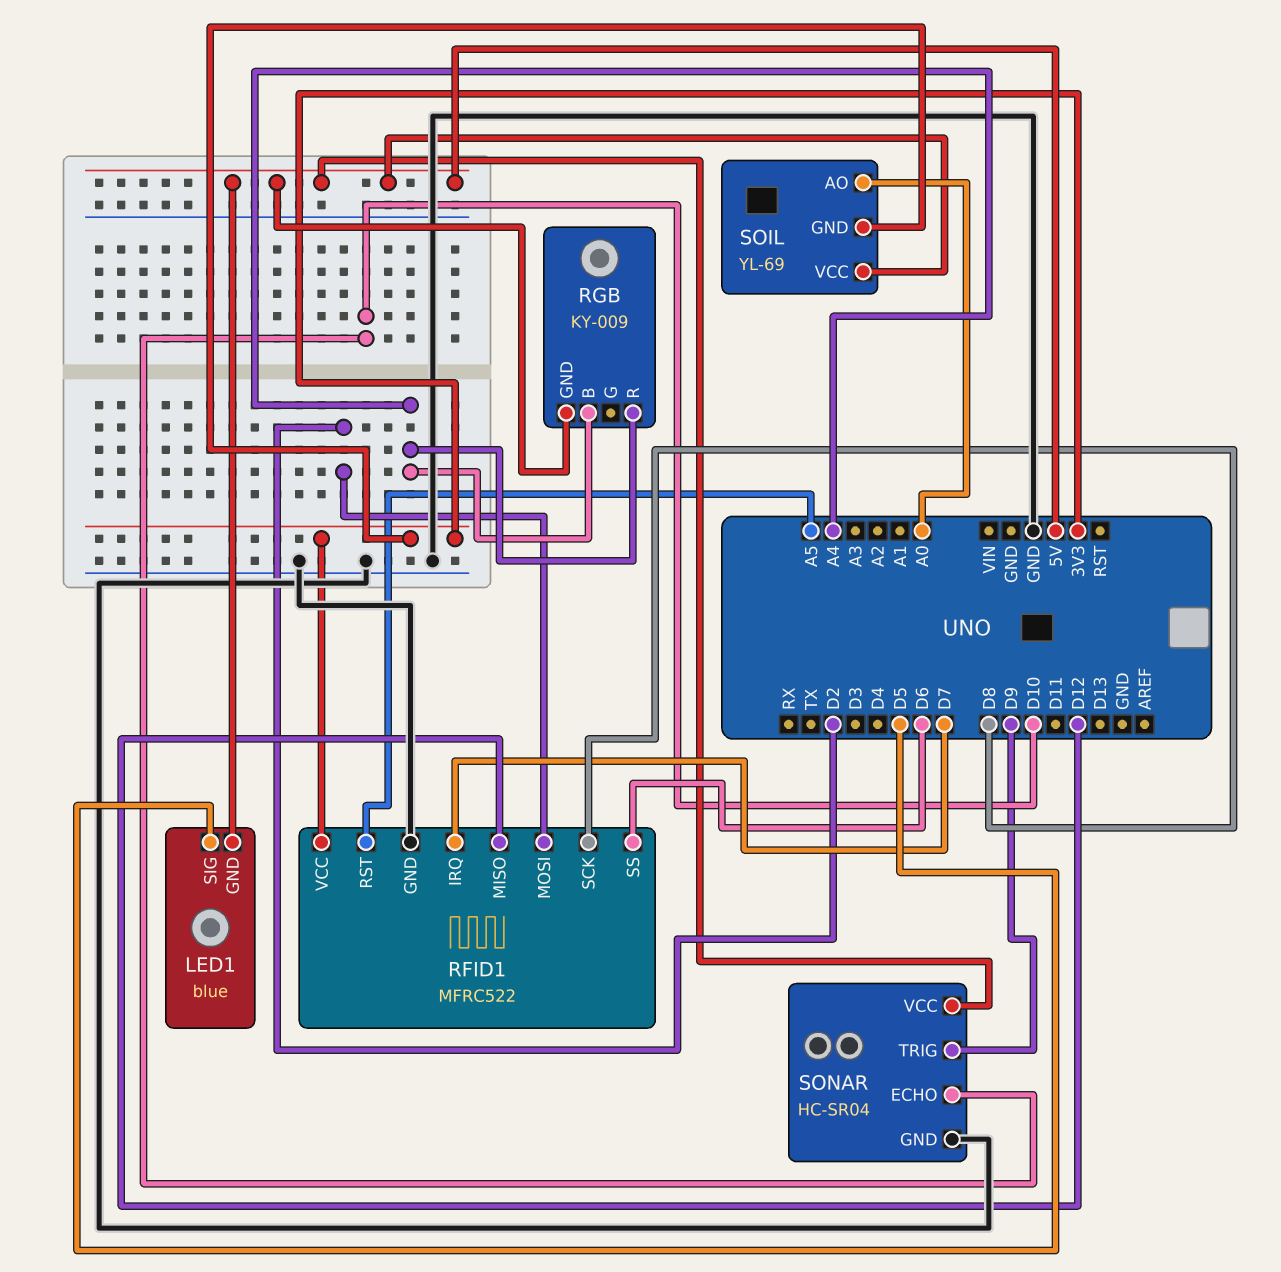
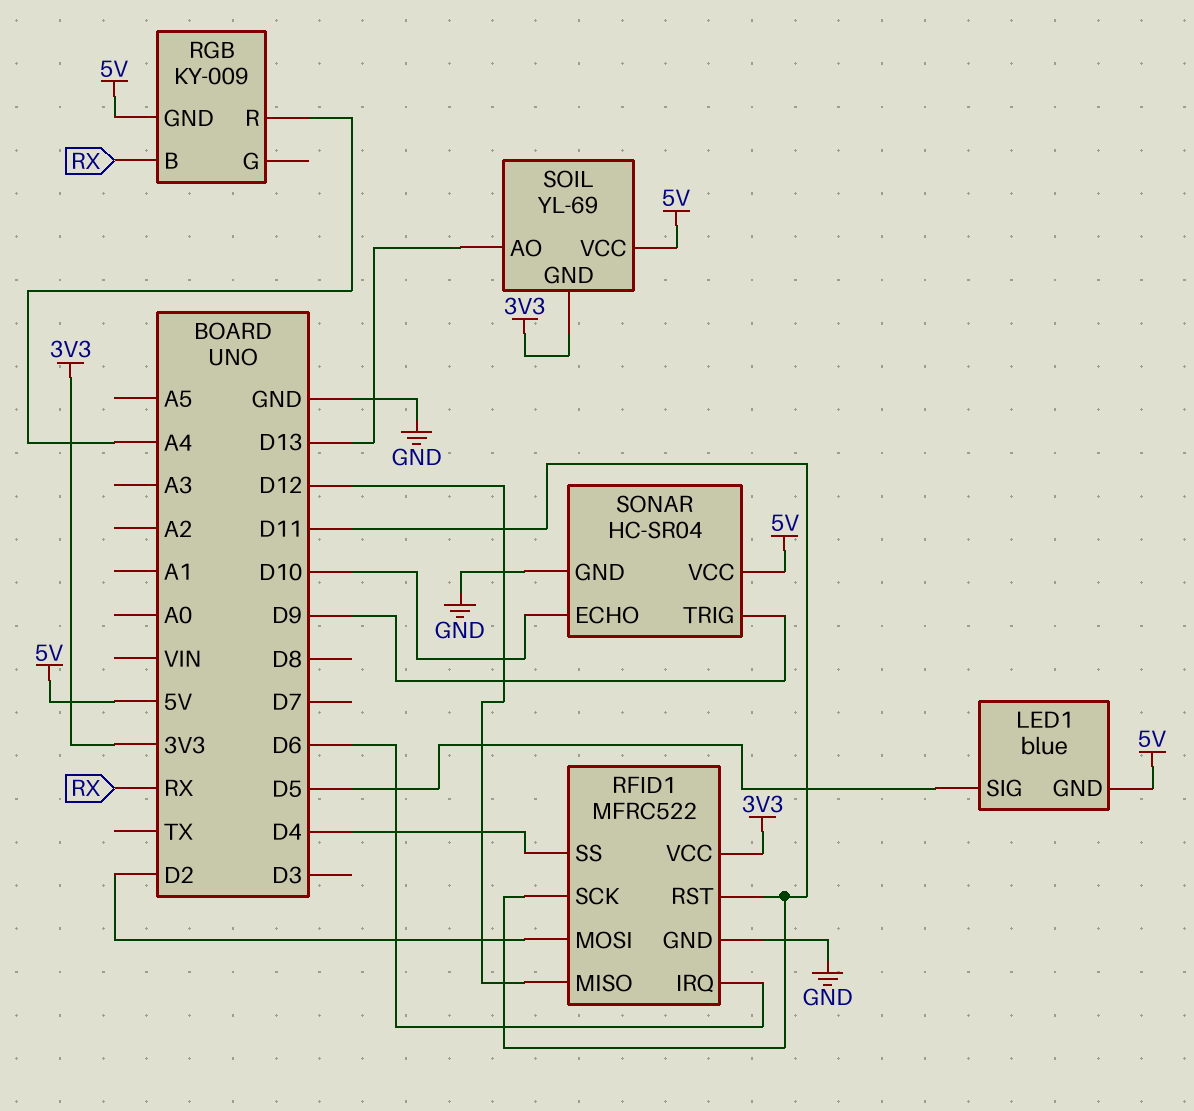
RFID1 pin IRQ: D7 -> D6
RFID1 pin RST: A5 -> D11
RFID1 pin SCK: D8 -> D11
RFID1 pin SS: D6 -> D4
RGB pin B: A4 -> RX
SOIL pin AO: A0 -> D13

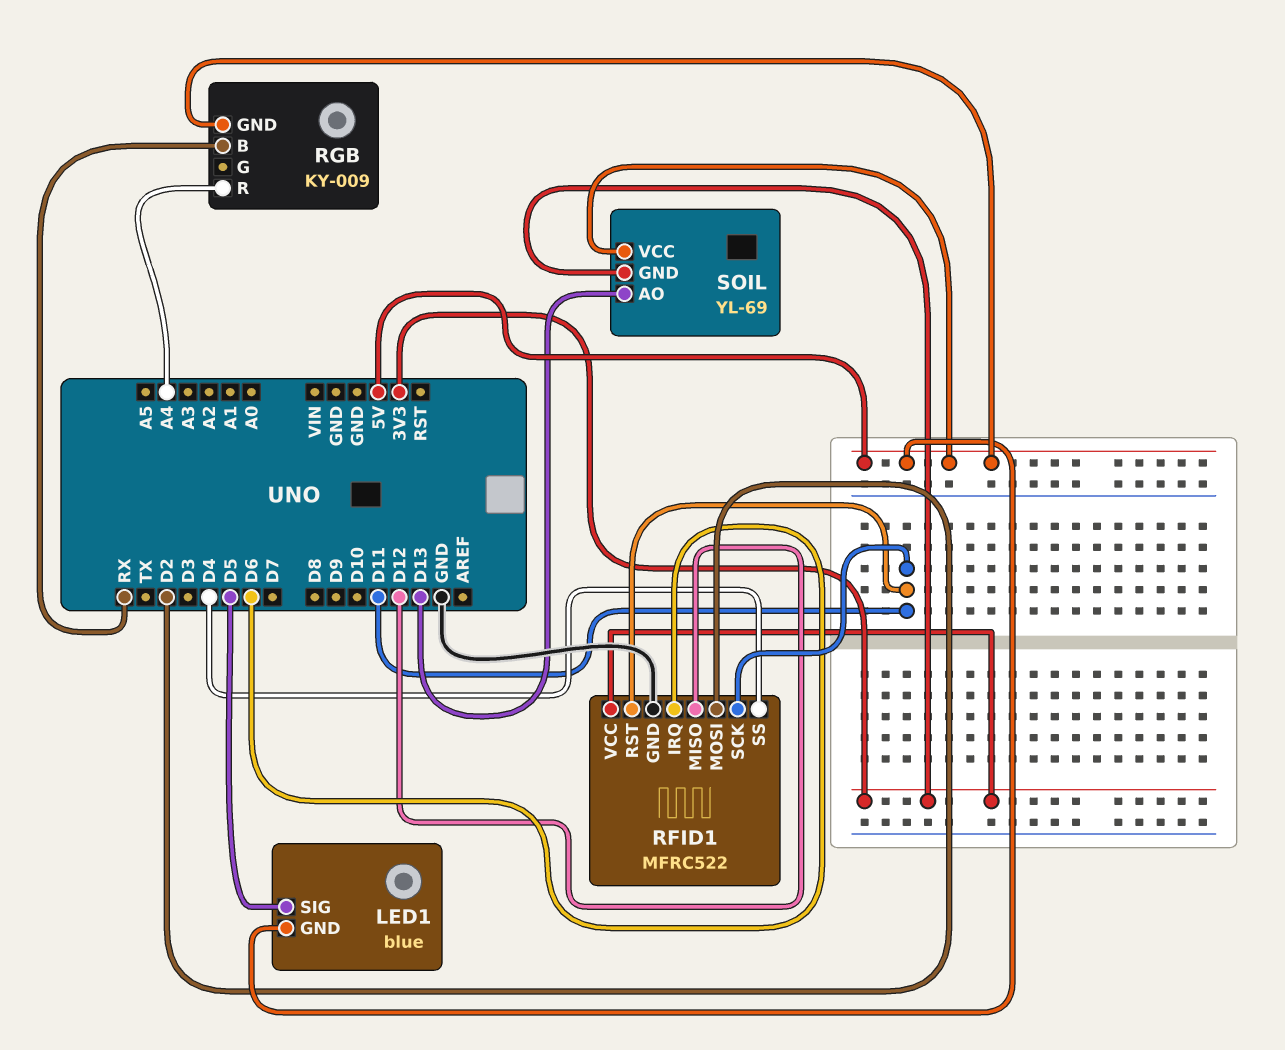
SONAR: HC-SR04 -> none
SONAR pin ECHO: D10 -> none
SONAR pin GND: GND -> none
SONAR pin TRIG: D9 -> none
SONAR pin VCC: 5V -> none

